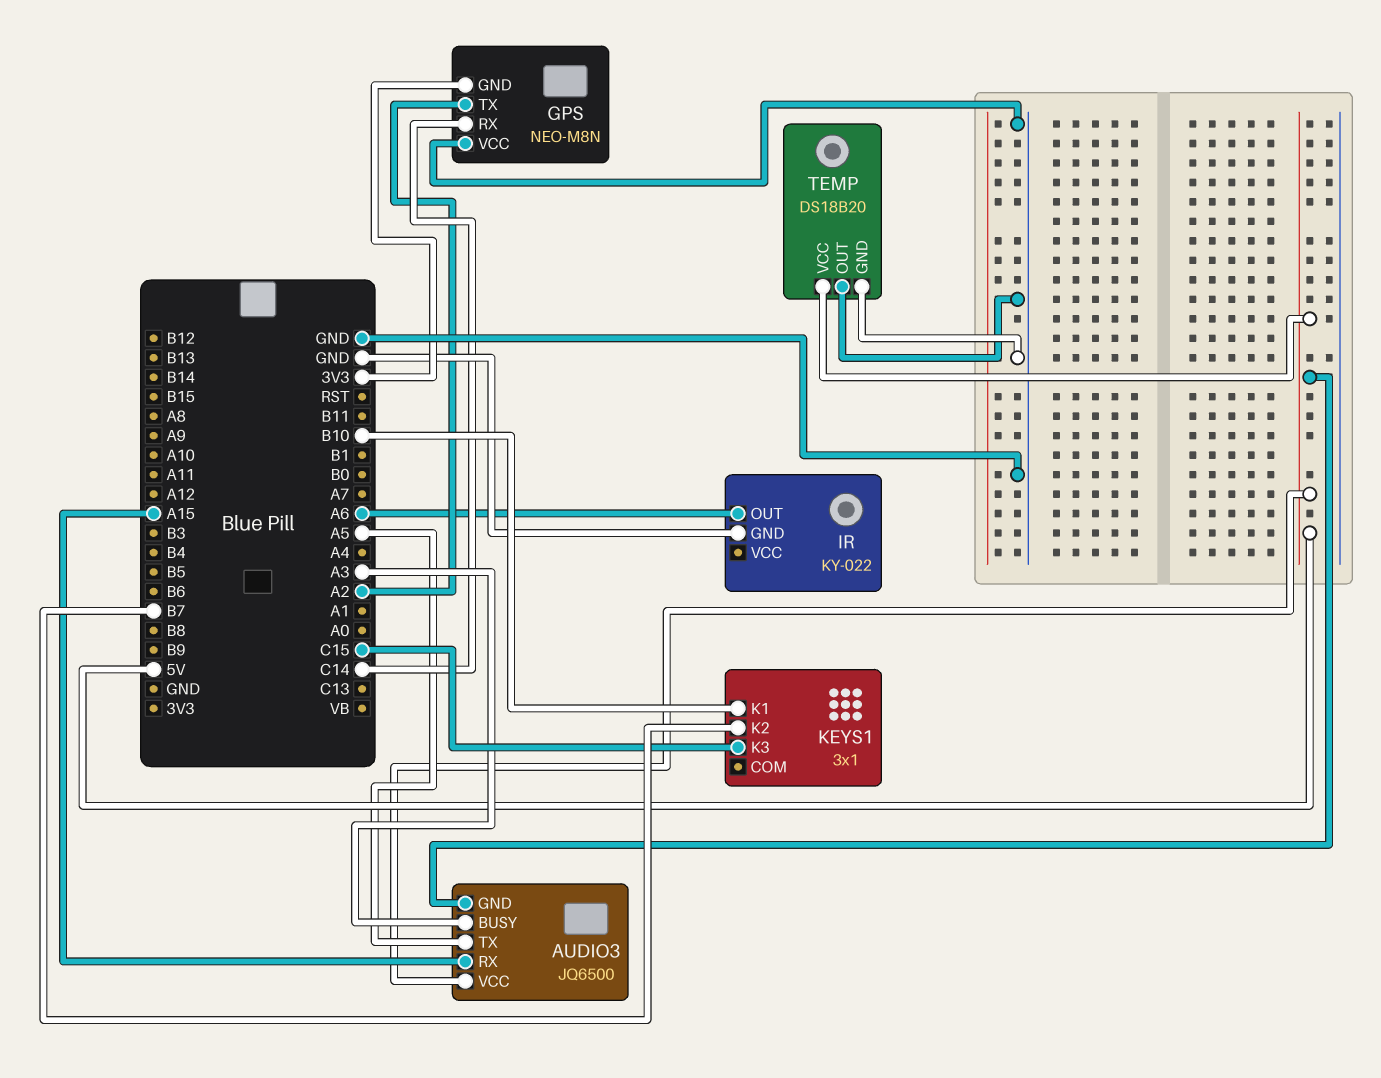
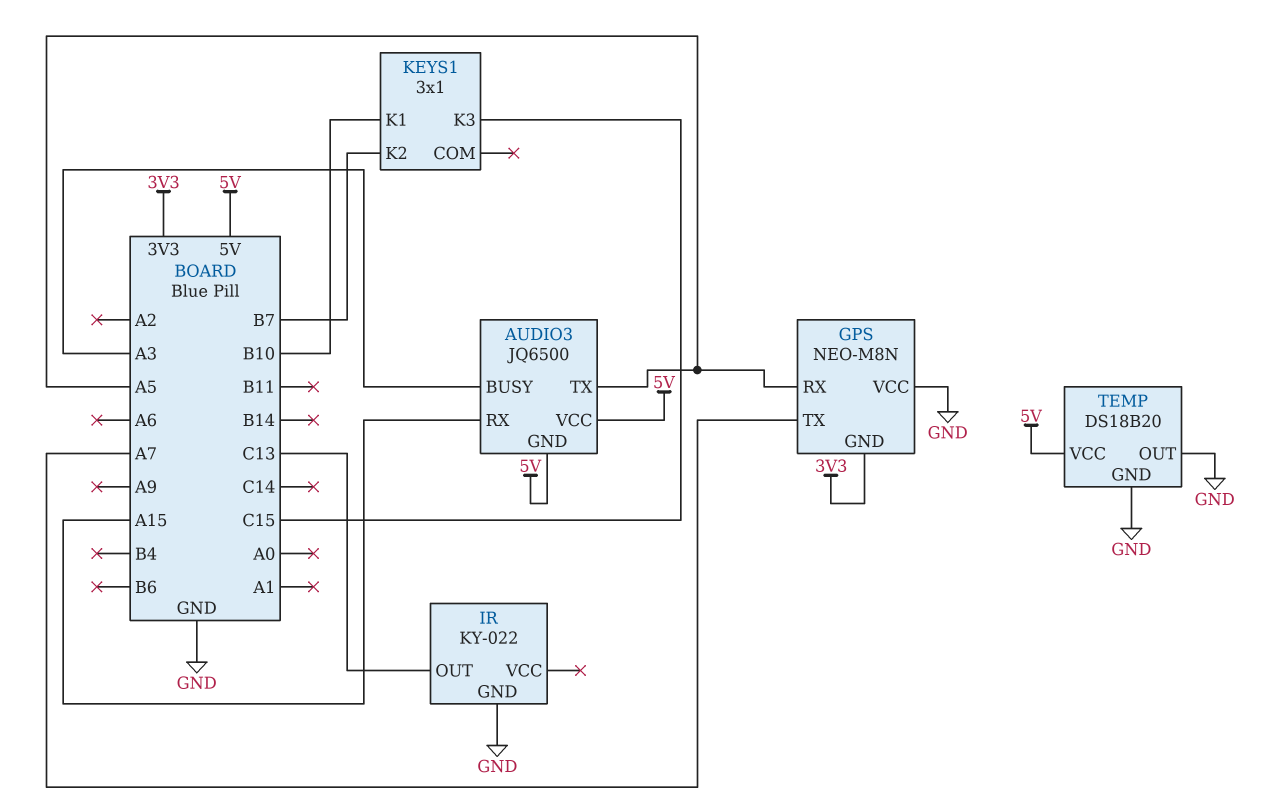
GPS pin RX: C14 -> A5
GPS pin TX: A2 -> A7
IR pin OUT: A6 -> C13

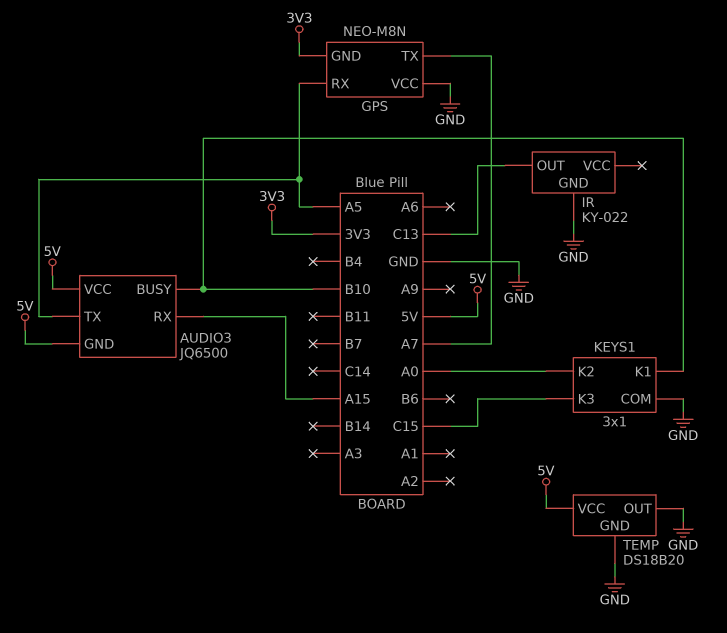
AUDIO3 pin BUSY: A3 -> B10
KEYS1 pin COM: none -> GND
KEYS1 pin K2: B7 -> A0

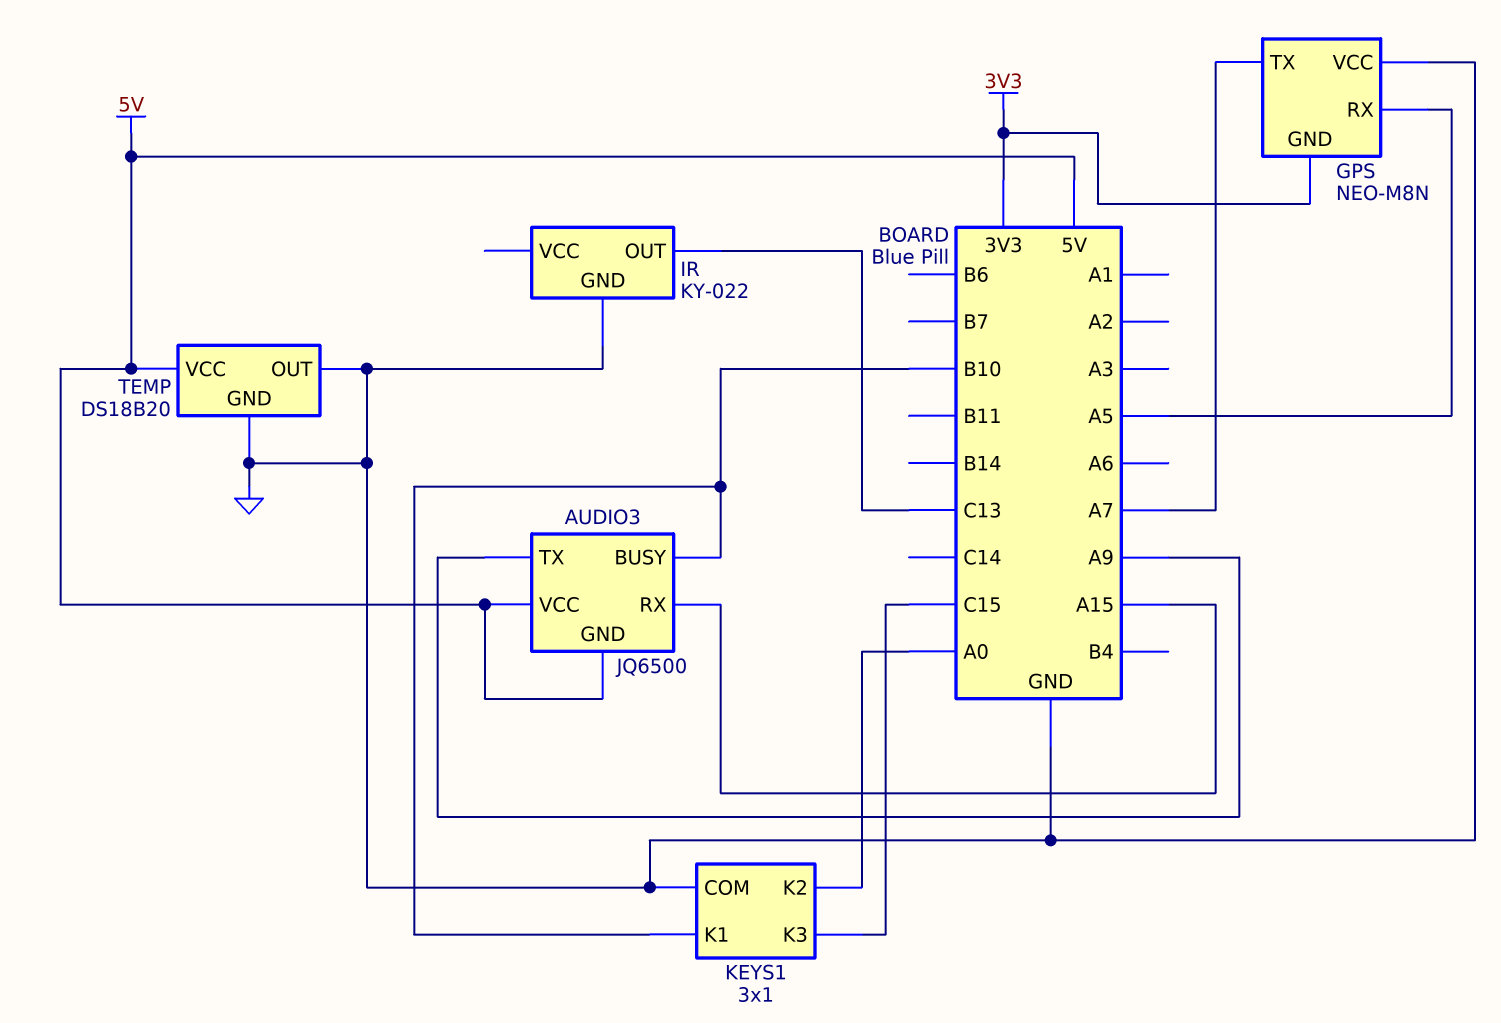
AUDIO3 pin TX: A5 -> A9

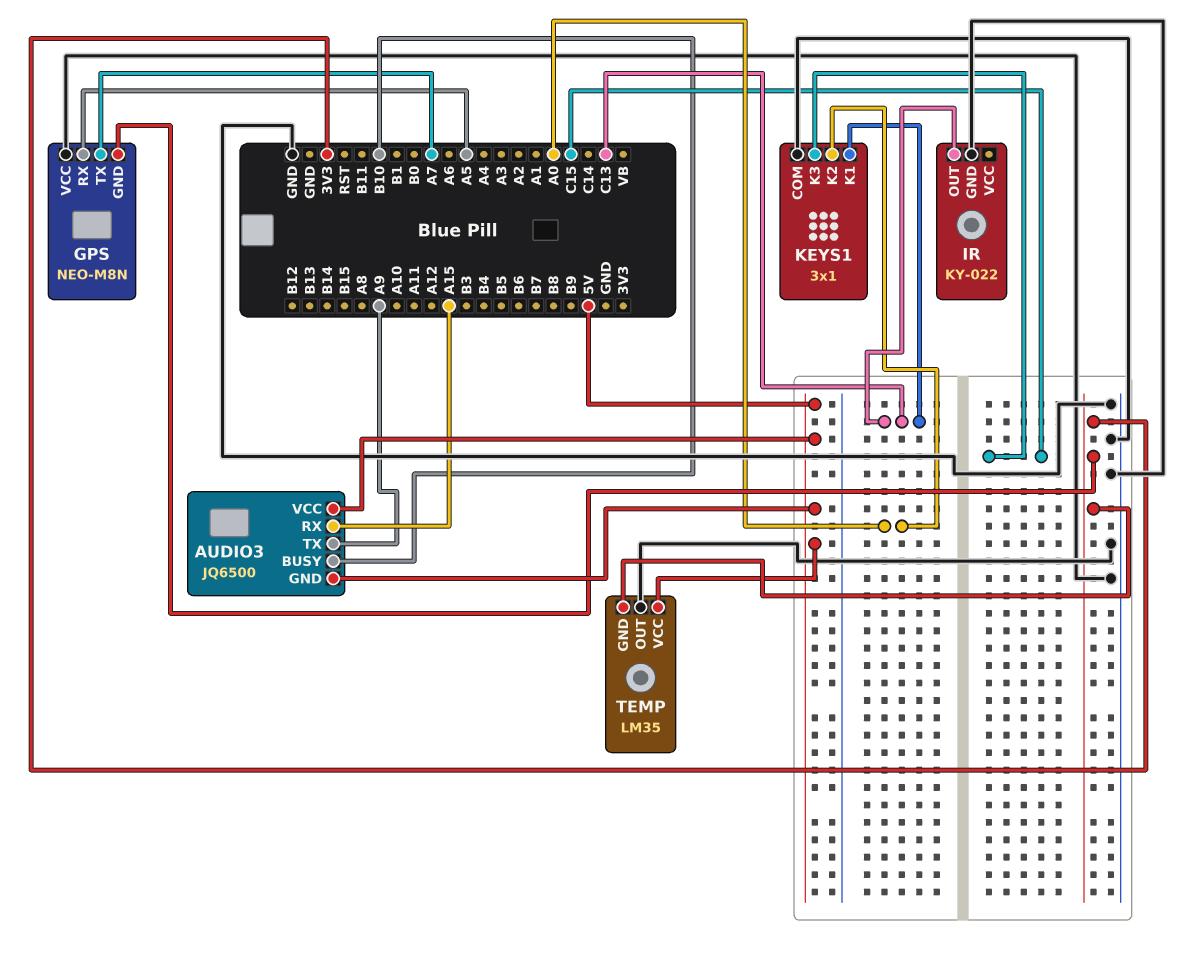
KEYS1 pin K1: B10 -> C13
TEMP: DS18B20 -> LM35
TEMP pin GND: GND -> 3V3

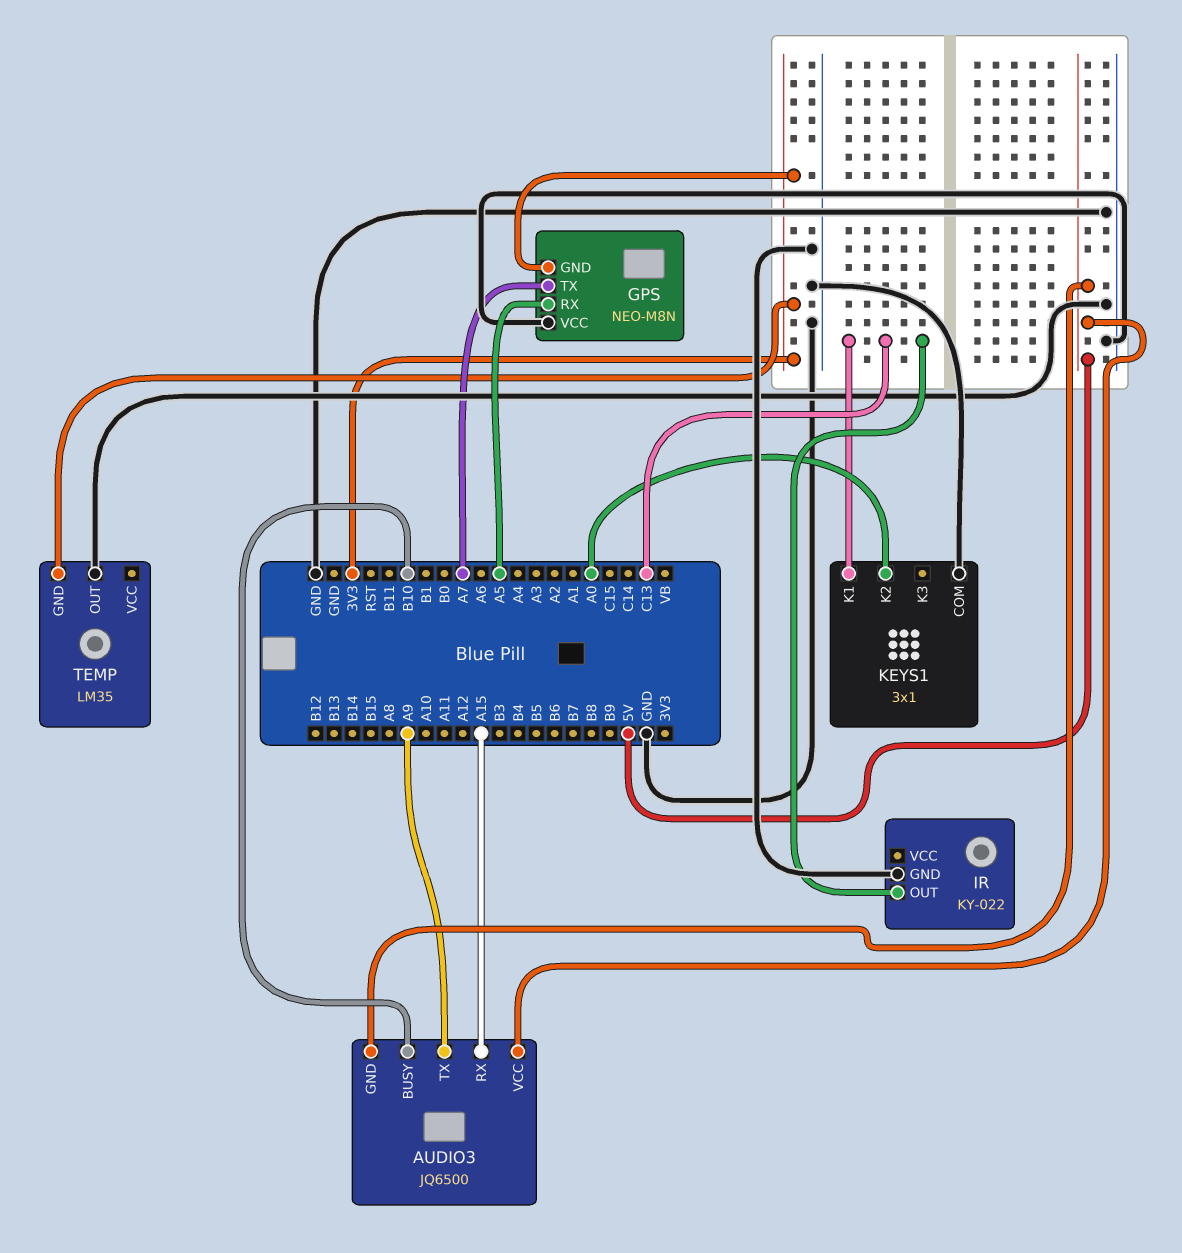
KEYS1 pin K3: C15 -> none
TEMP pin VCC: 5V -> none

